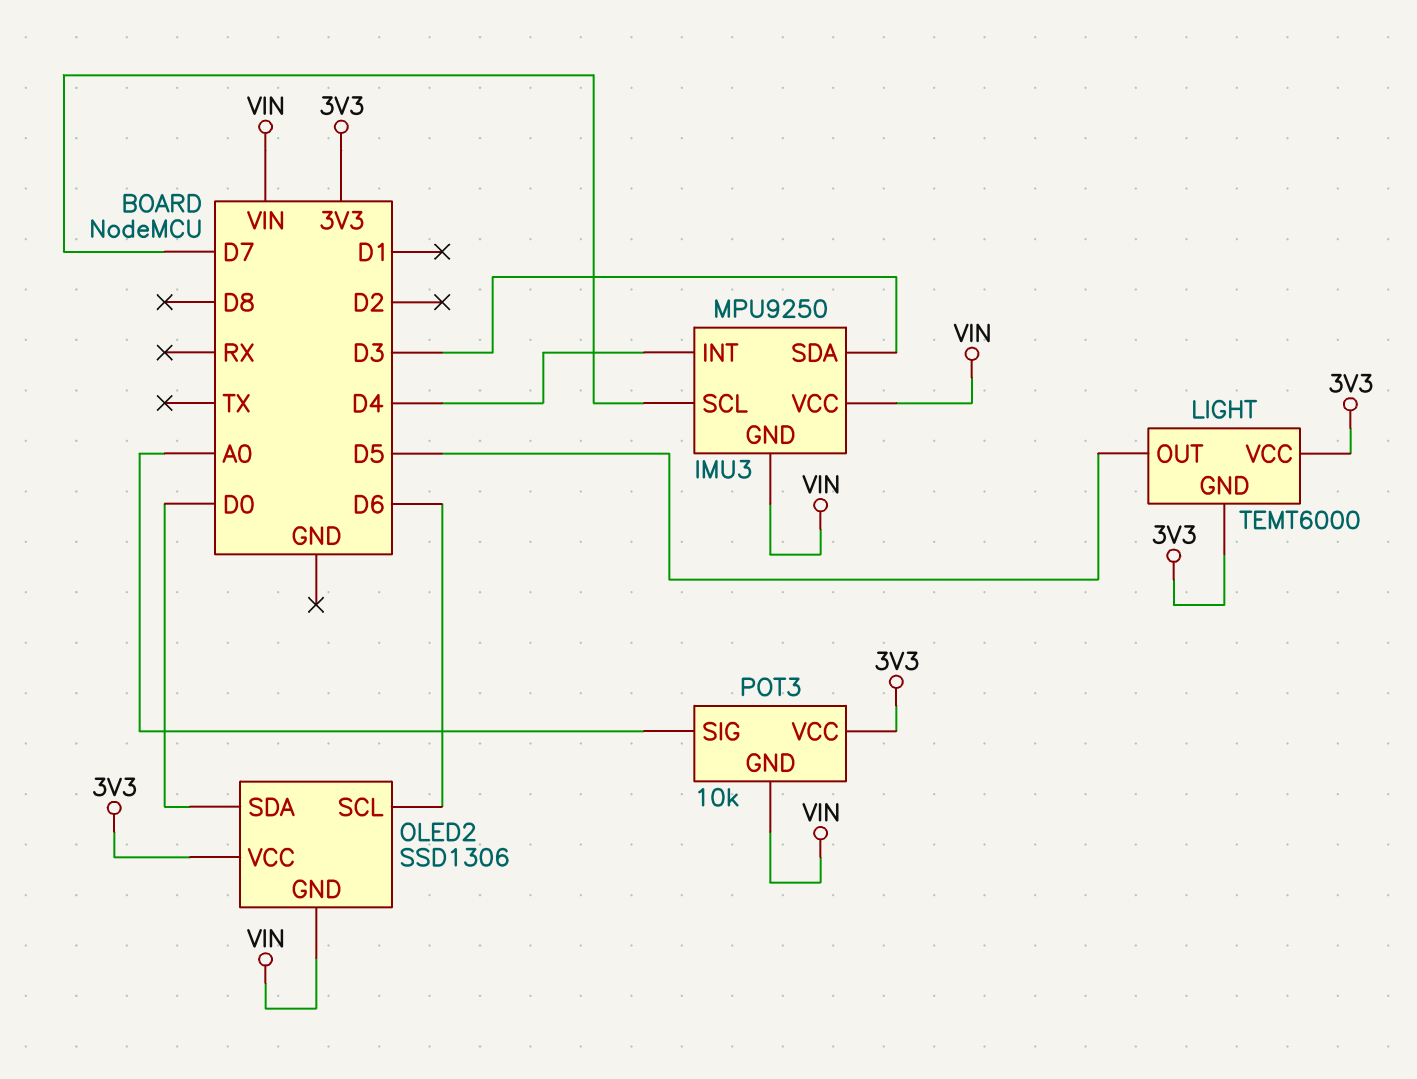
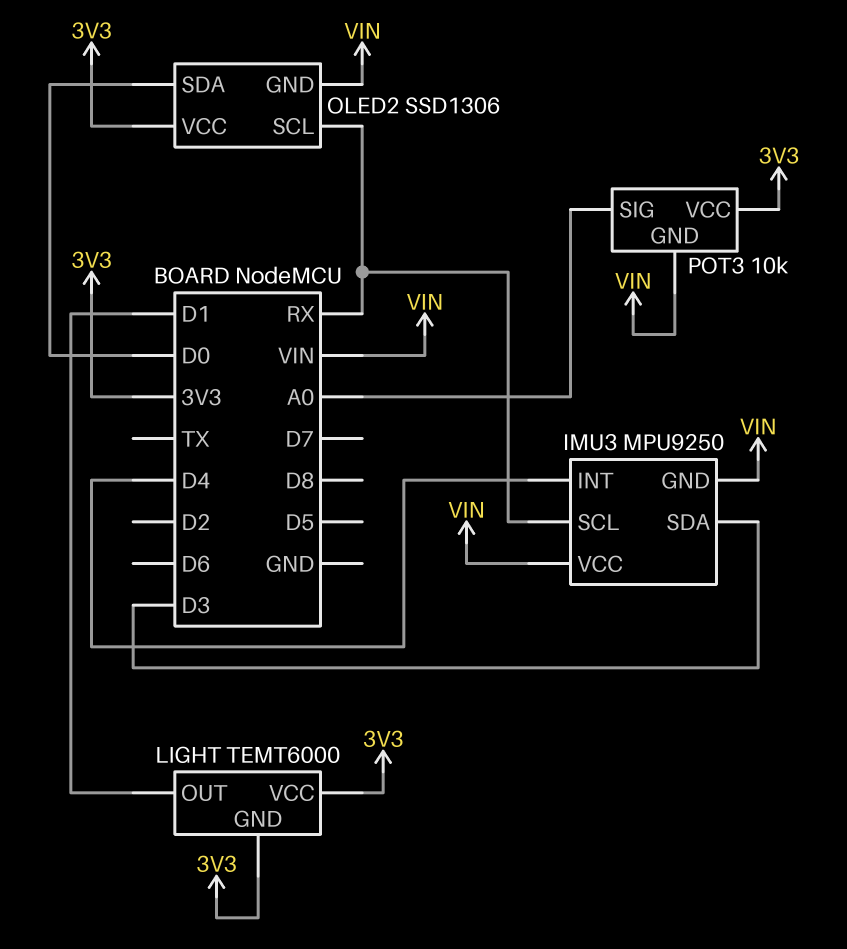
IMU3 pin SCL: D7 -> RX
LIGHT pin OUT: D5 -> D1
OLED2 pin SCL: D6 -> RX

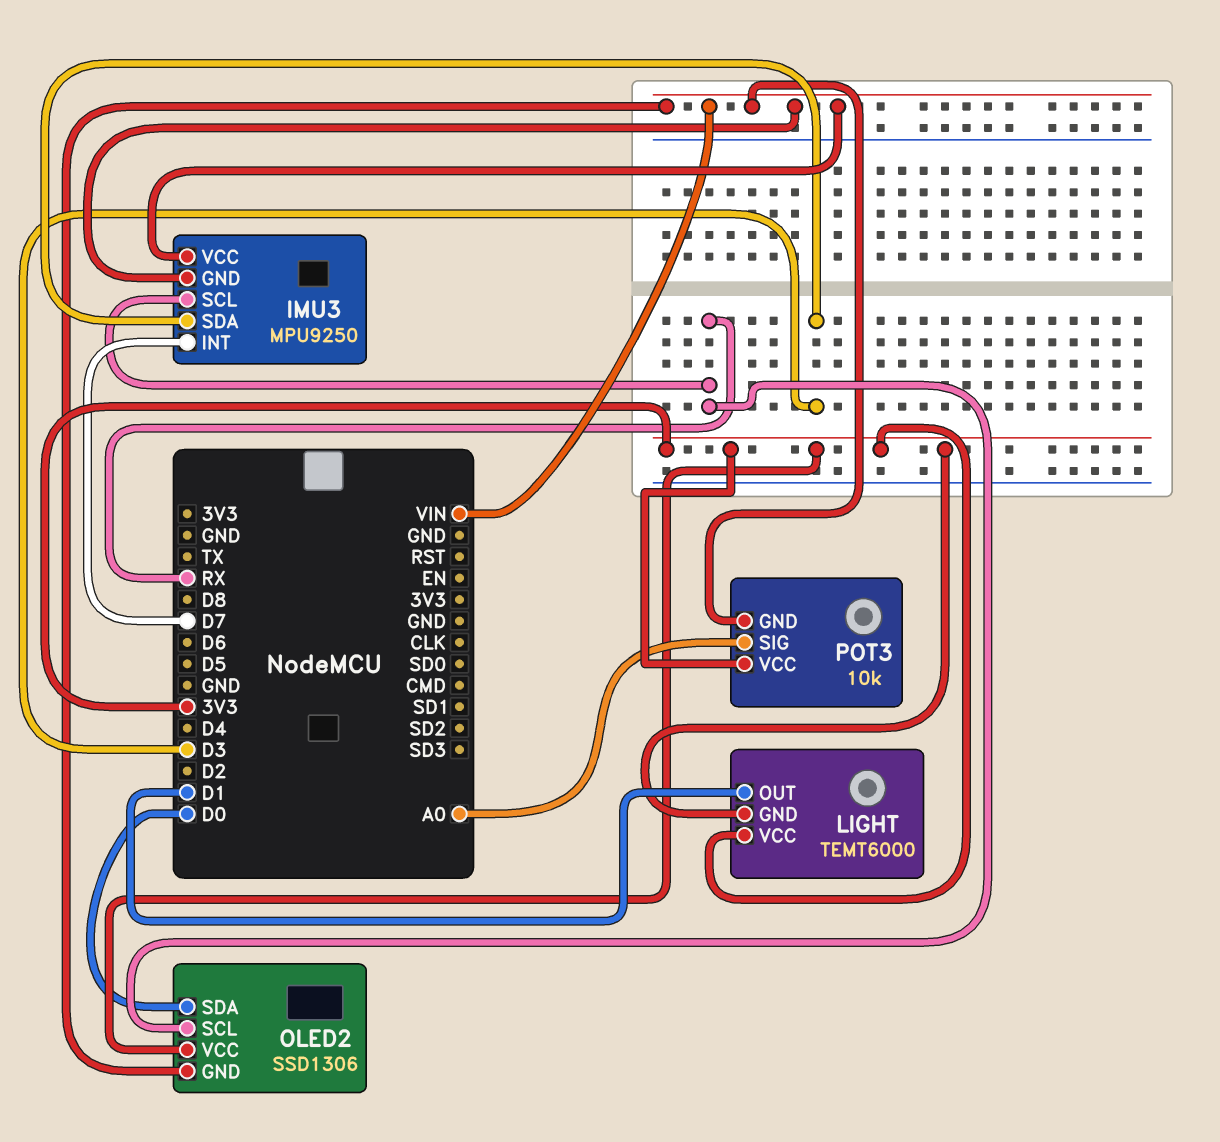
IMU3 pin INT: D4 -> D7

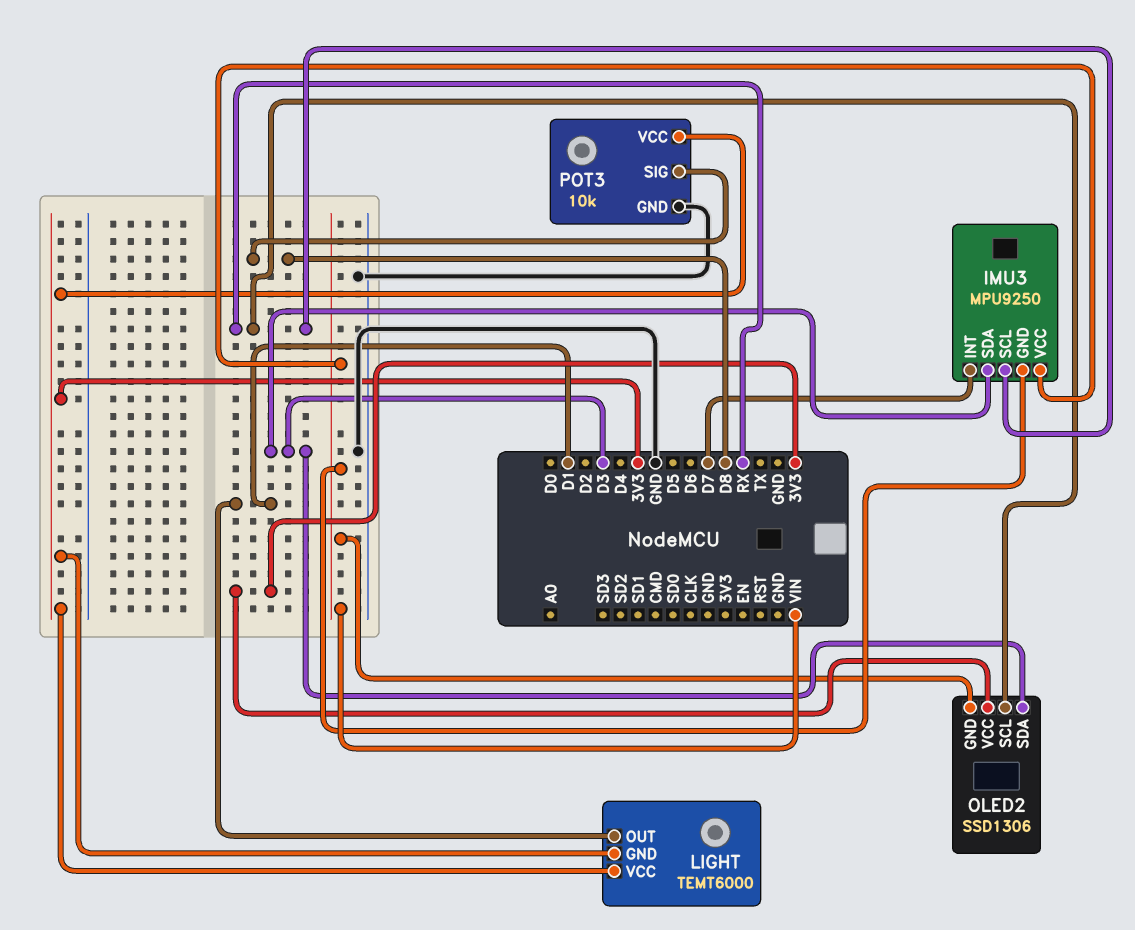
OLED2 pin SDA: D0 -> D3
POT3 pin GND: VIN -> GND
POT3 pin SIG: A0 -> D8

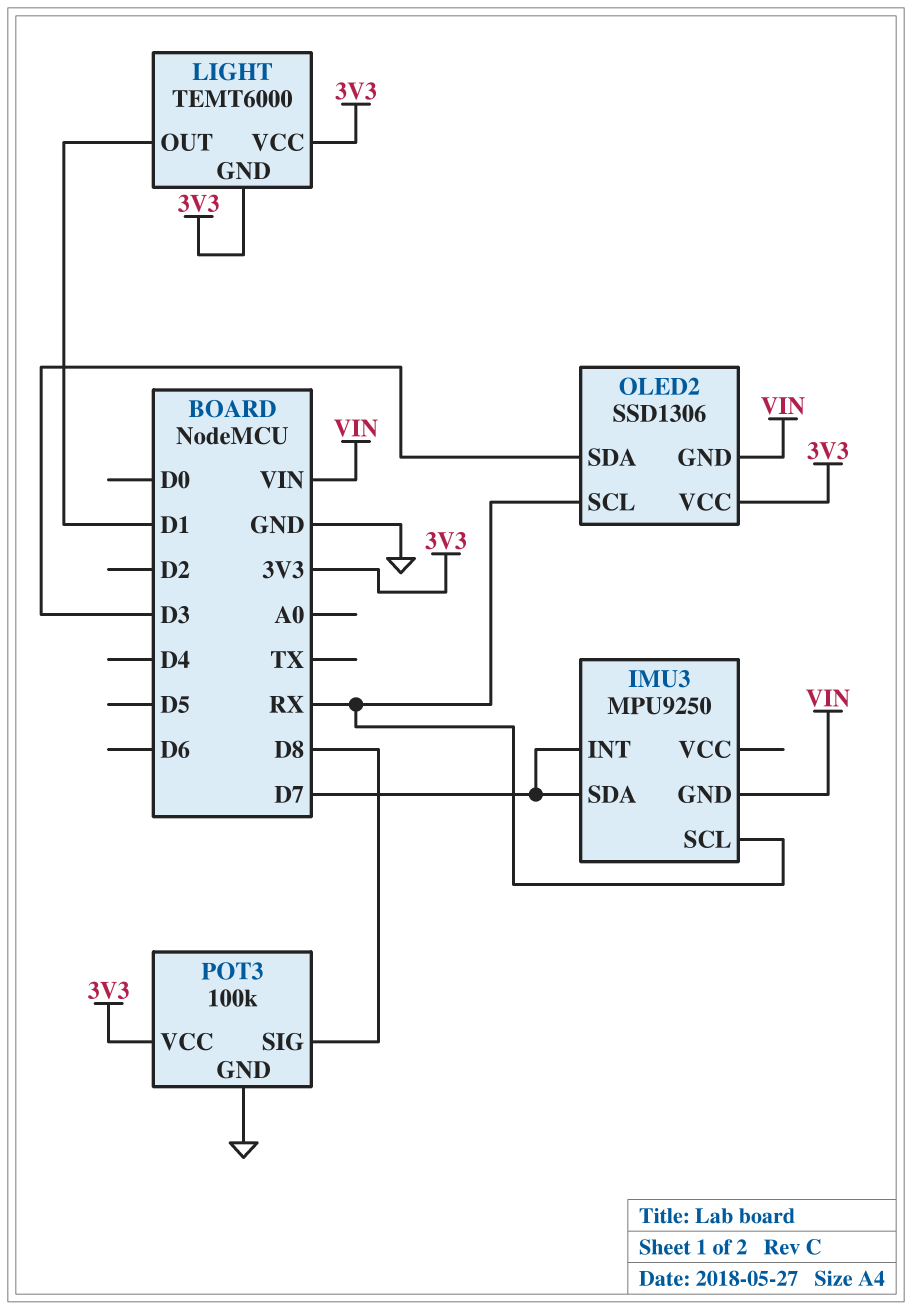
IMU3 pin SDA: D3 -> D7
IMU3 pin VCC: VIN -> none
POT3: 10k -> 100k

